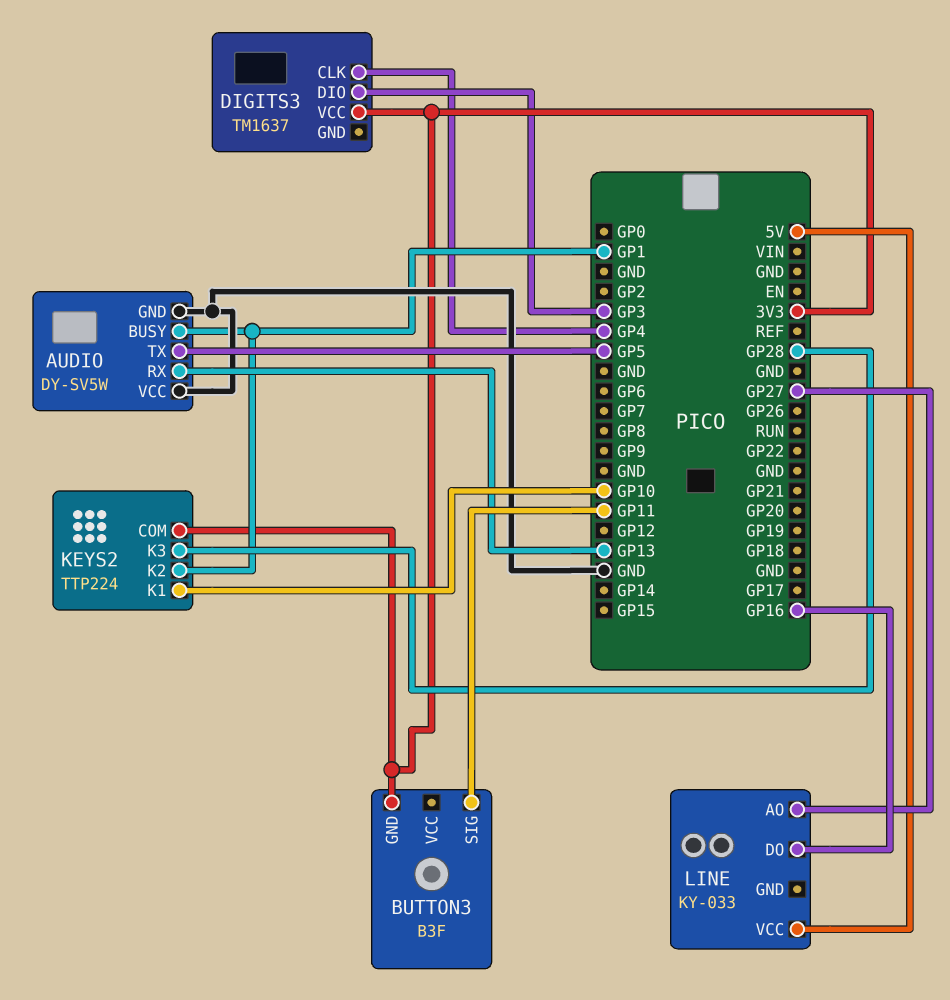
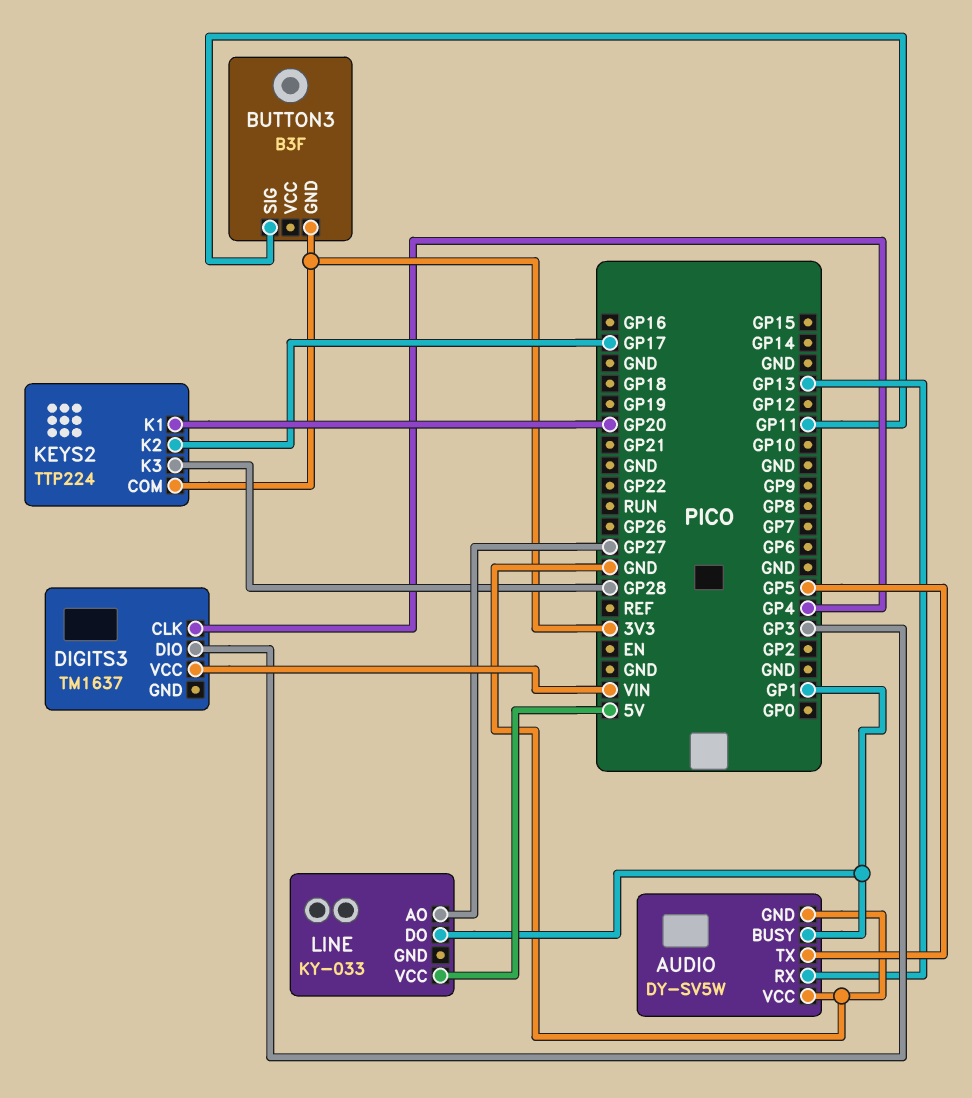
DIGITS3 pin VCC: 3V3 -> VIN
KEYS2 pin K1: GP10 -> GP20
KEYS2 pin K2: GP1 -> GP17
LINE pin DO: GP16 -> GP1

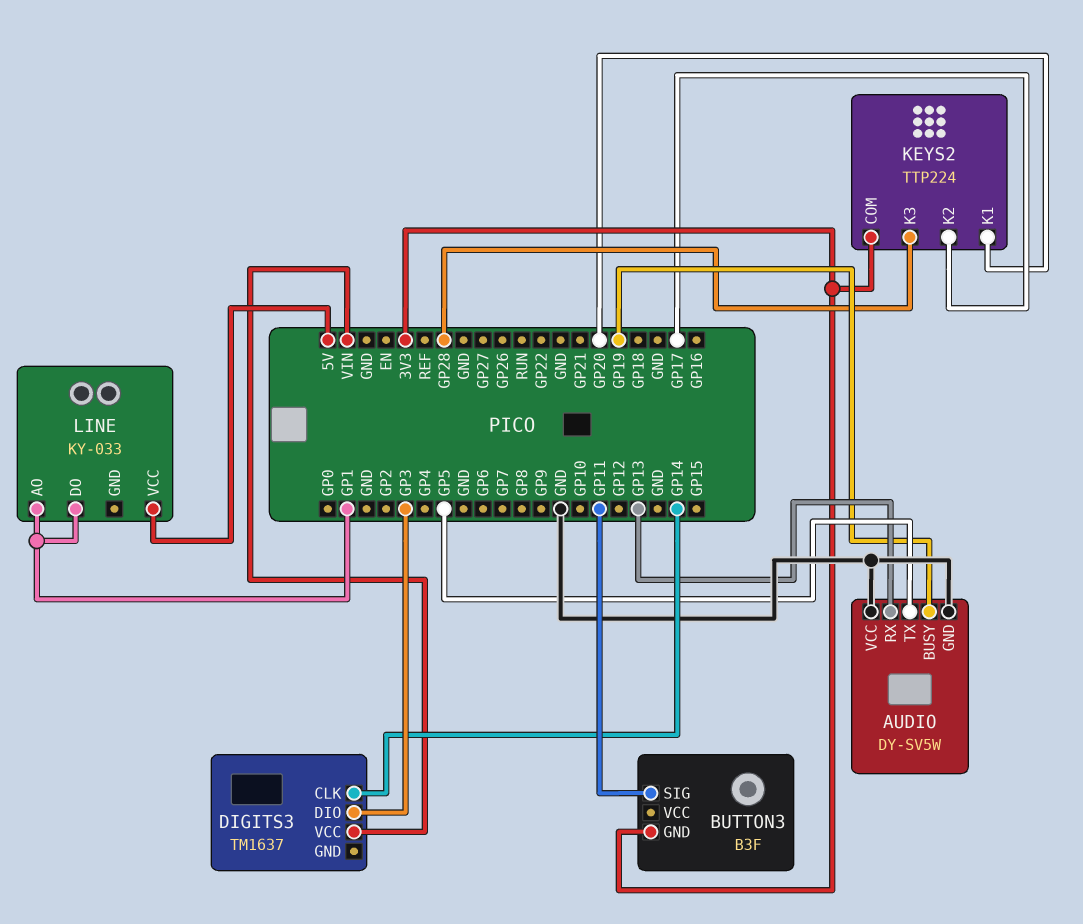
AUDIO pin BUSY: GP1 -> GP19
DIGITS3 pin CLK: GP4 -> GP14
LINE pin AO: GP27 -> GP1

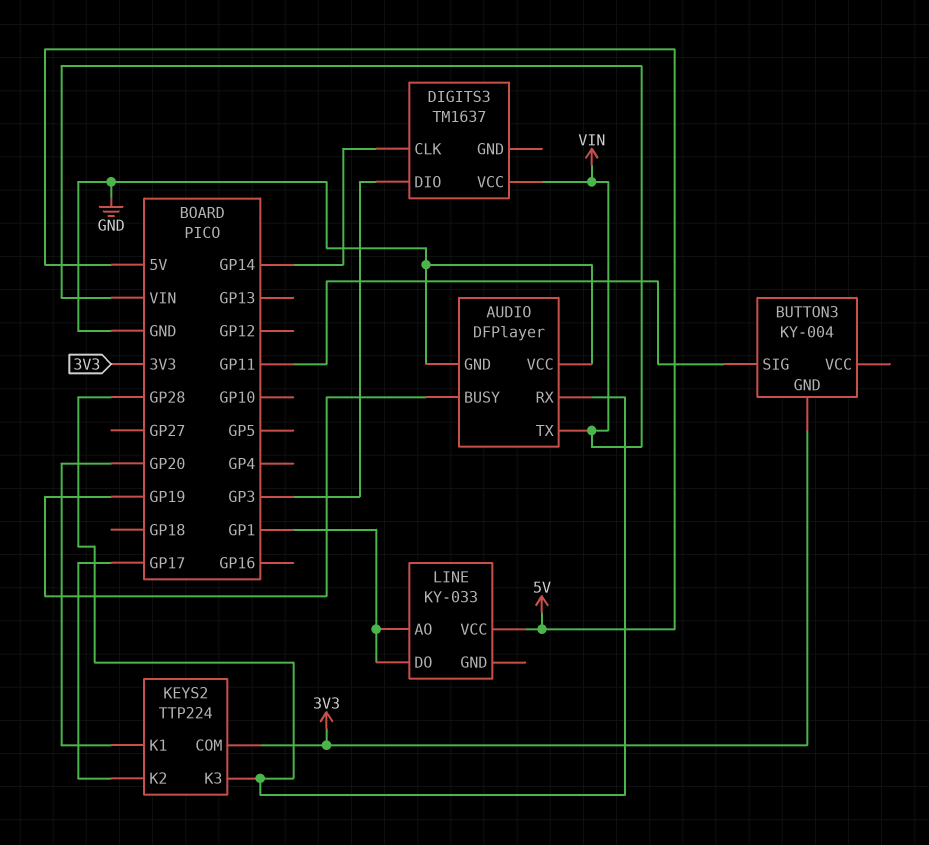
AUDIO: DY-SV5W -> DFPlayer
AUDIO pin RX: GP13 -> GP28
AUDIO pin TX: GP5 -> VIN
BUTTON3: B3F -> KY-004

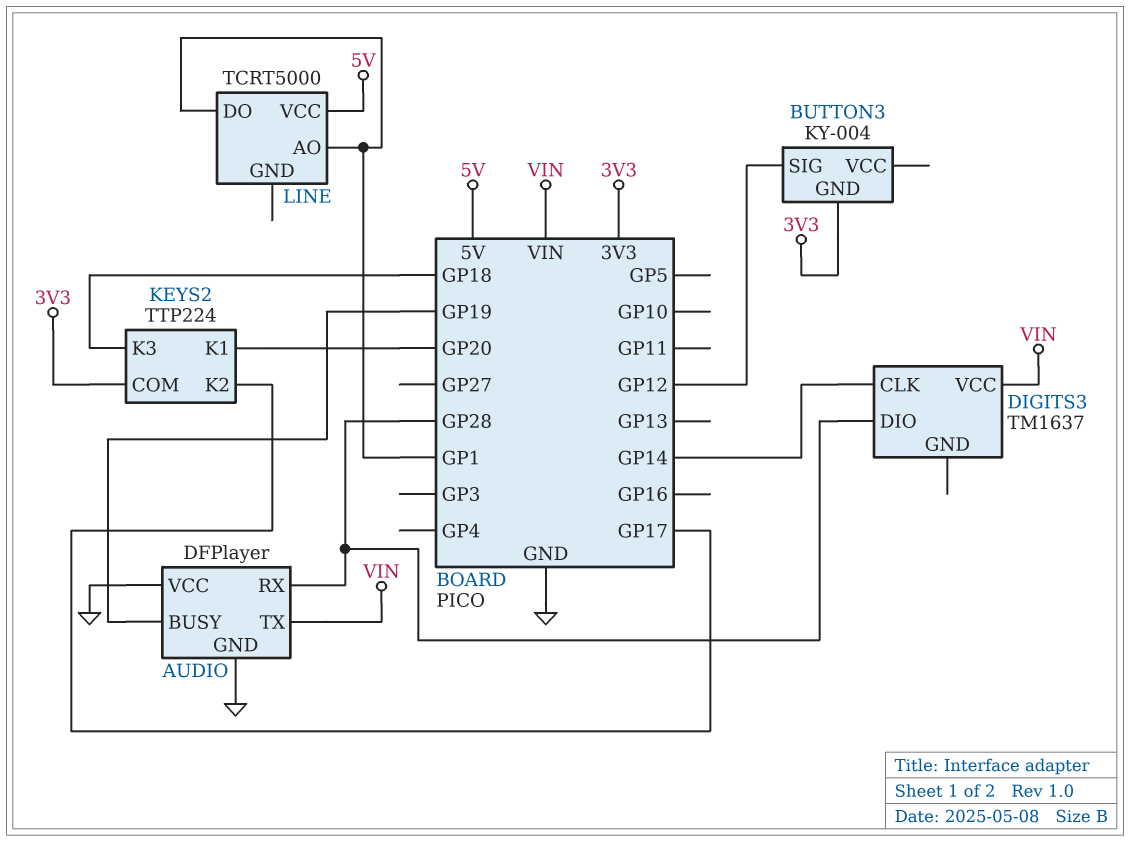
BUTTON3 pin SIG: GP11 -> GP12
DIGITS3 pin DIO: GP3 -> GP28
KEYS2 pin K3: GP28 -> GP18
LINE: KY-033 -> TCRT5000

